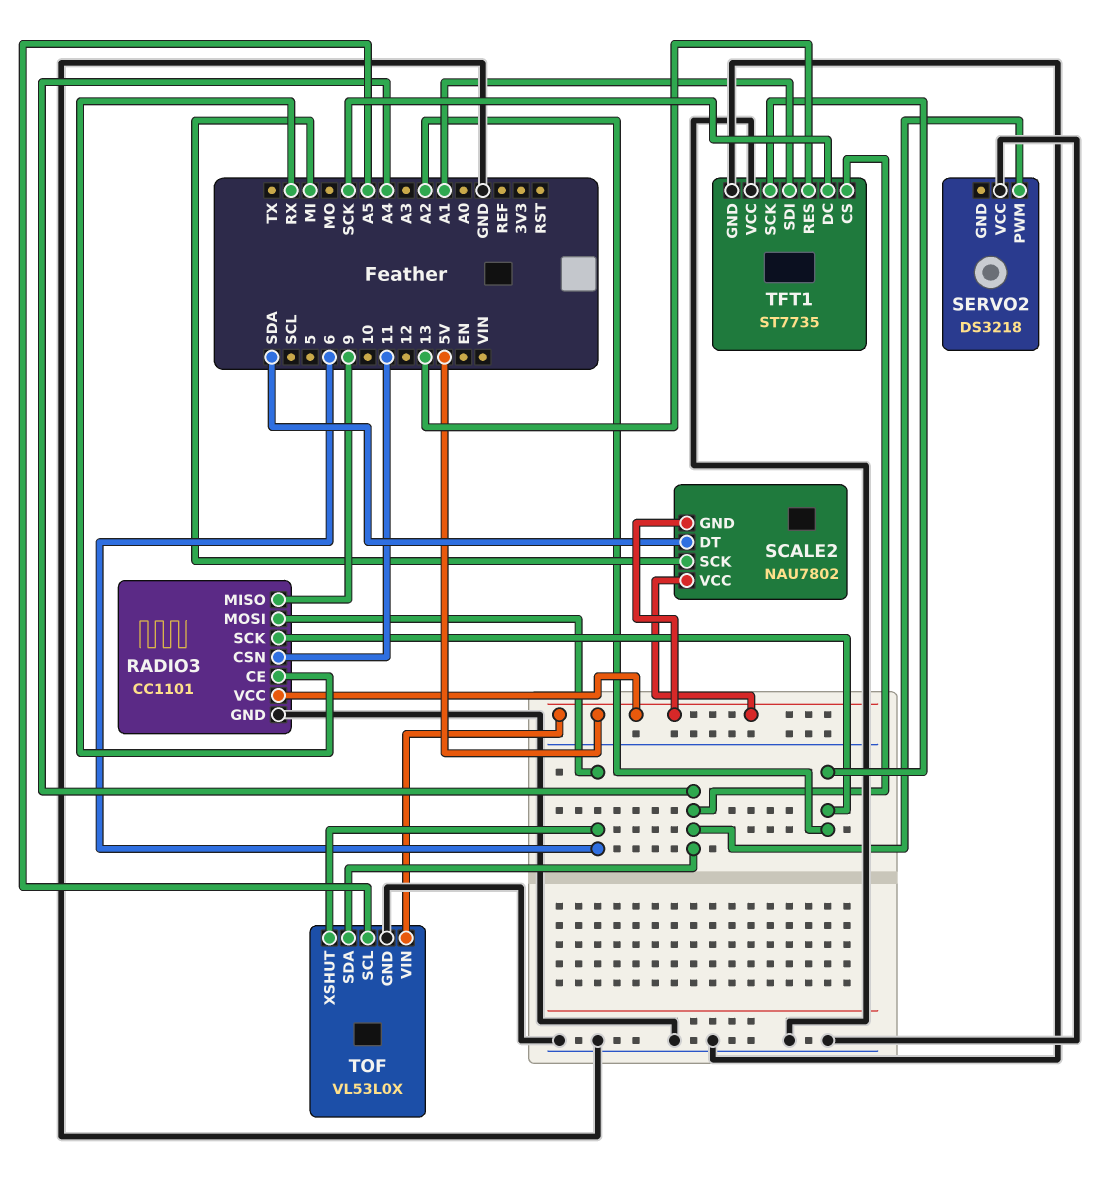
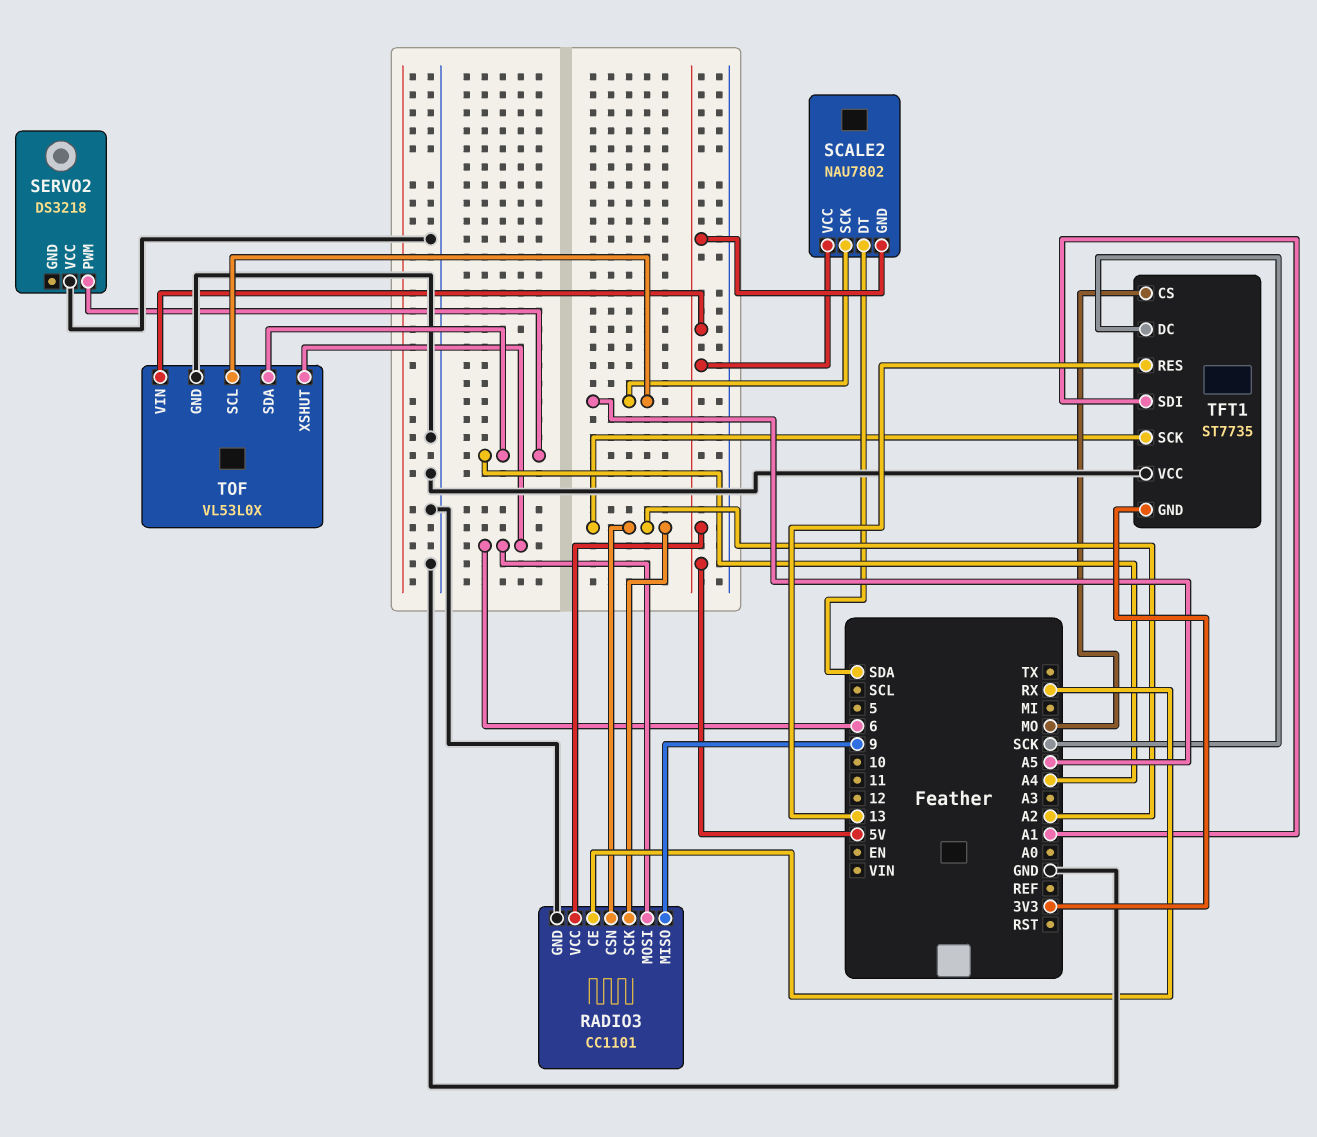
RADIO3 pin CSN: 11 -> A2
SCALE2 pin SCK: MI -> A5
TFT1 pin CS: A4 -> MO
TFT1 pin GND: GND -> 3V3

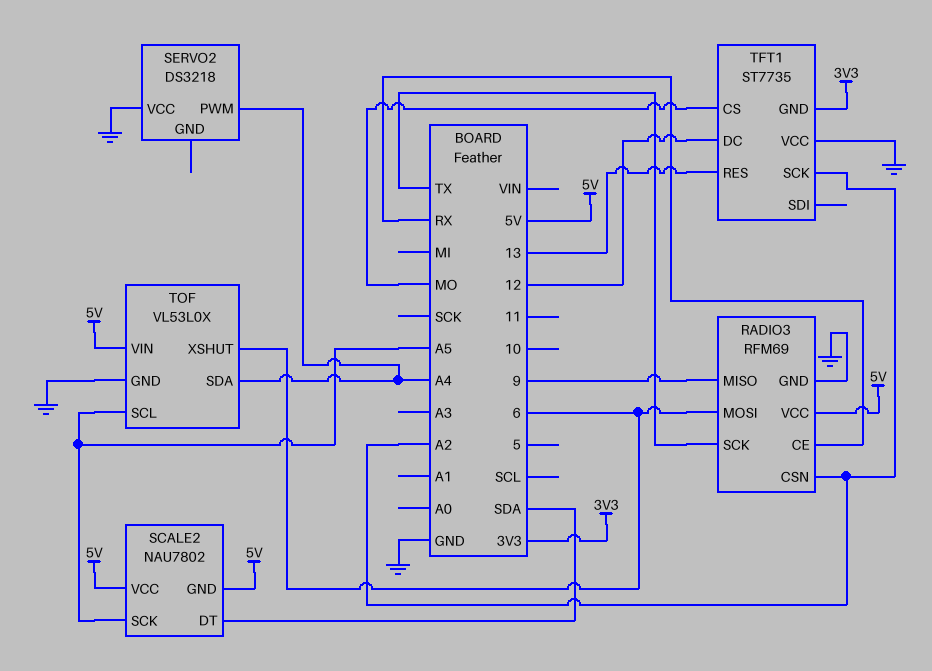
RADIO3: CC1101 -> RFM69
RADIO3 pin SCK: A2 -> TX
TFT1 pin DC: SCK -> 12
TFT1 pin SDI: A1 -> none

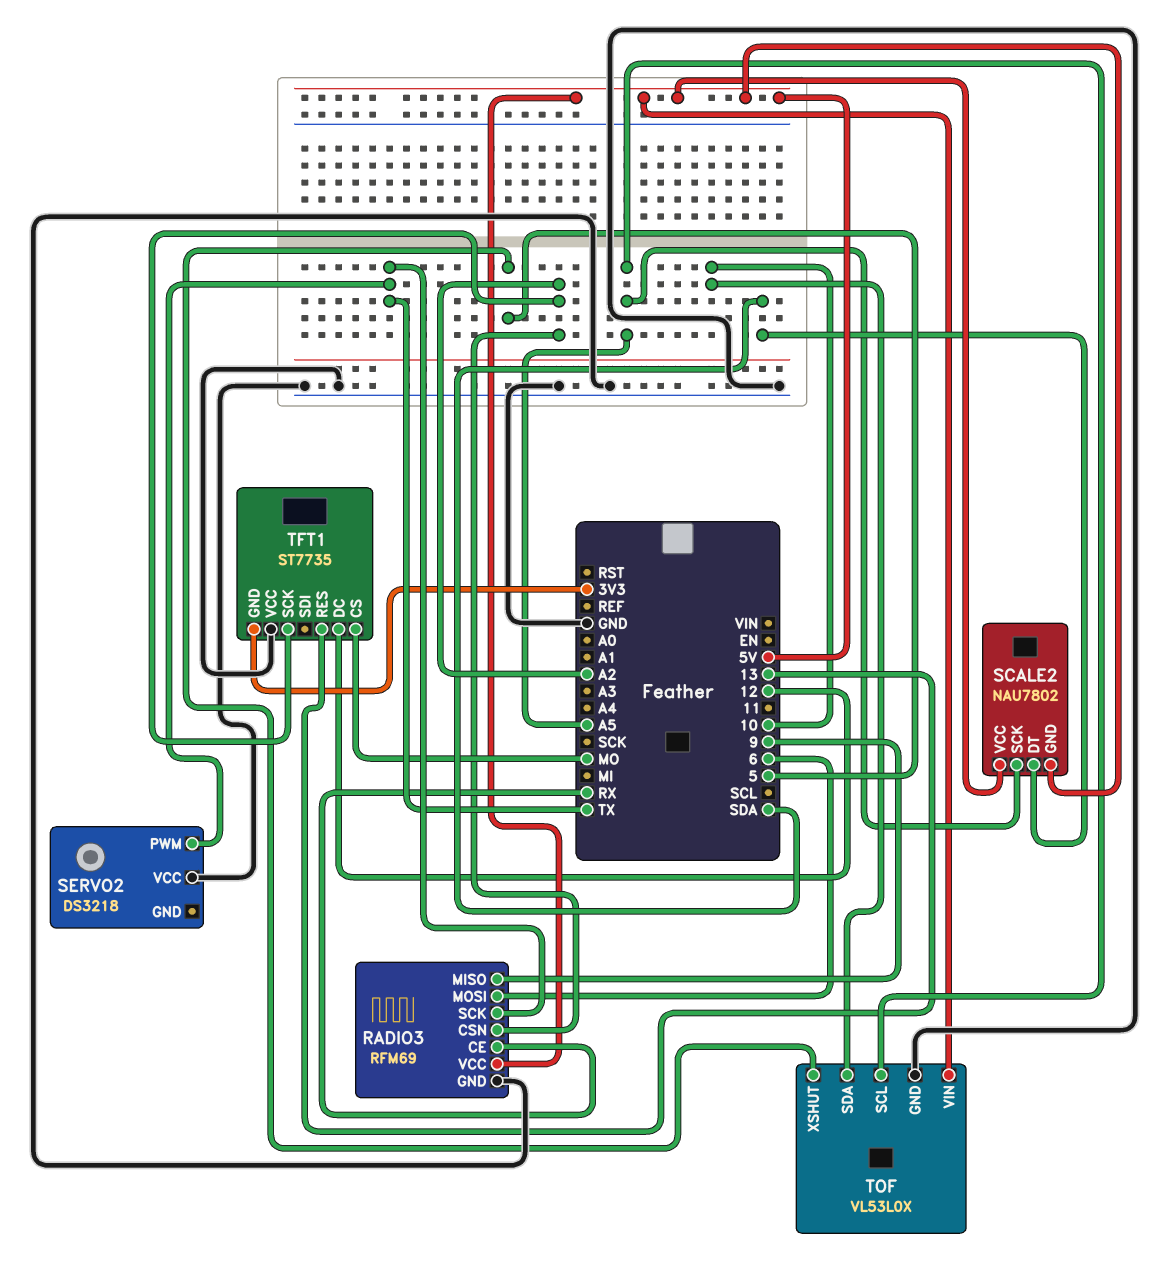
SERVO2 pin PWM: A4 -> TX
TOF pin SDA: A4 -> 10
TOF pin XSHUT: 6 -> 5

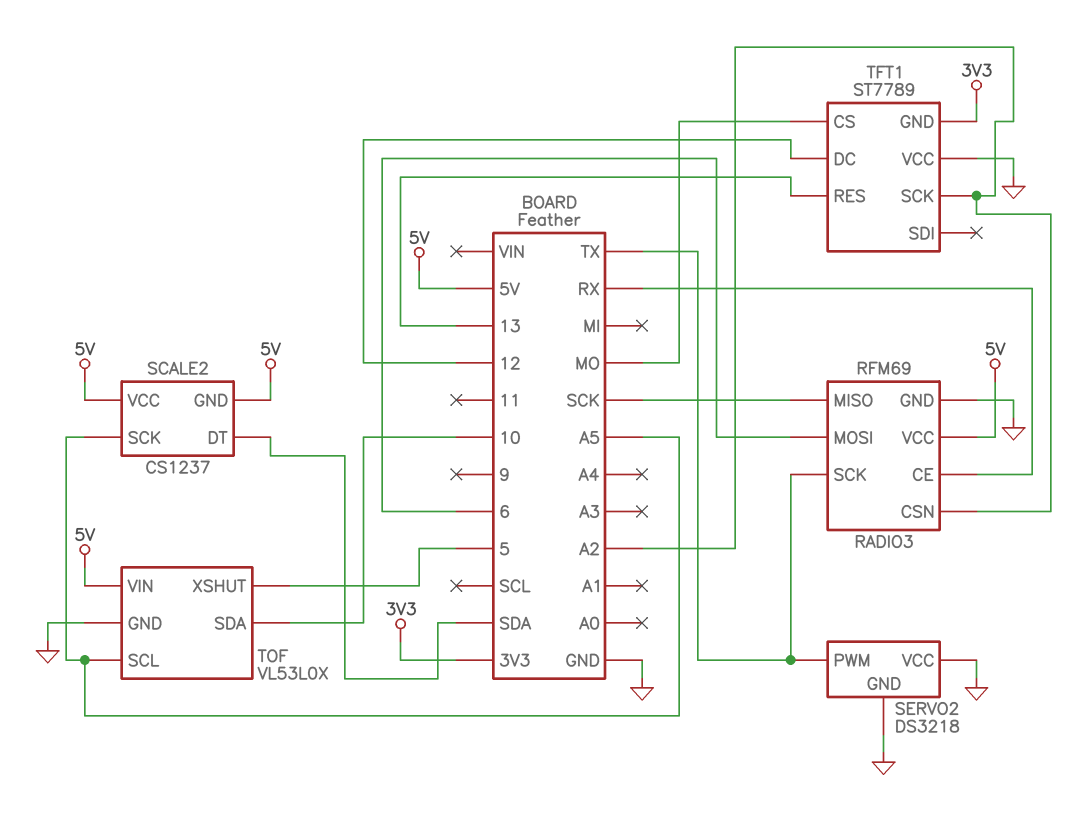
RADIO3 pin MISO: 9 -> SCK
SCALE2: NAU7802 -> CS1237
SERVO2 pin GND: none -> GND
TFT1: ST7735 -> ST7789

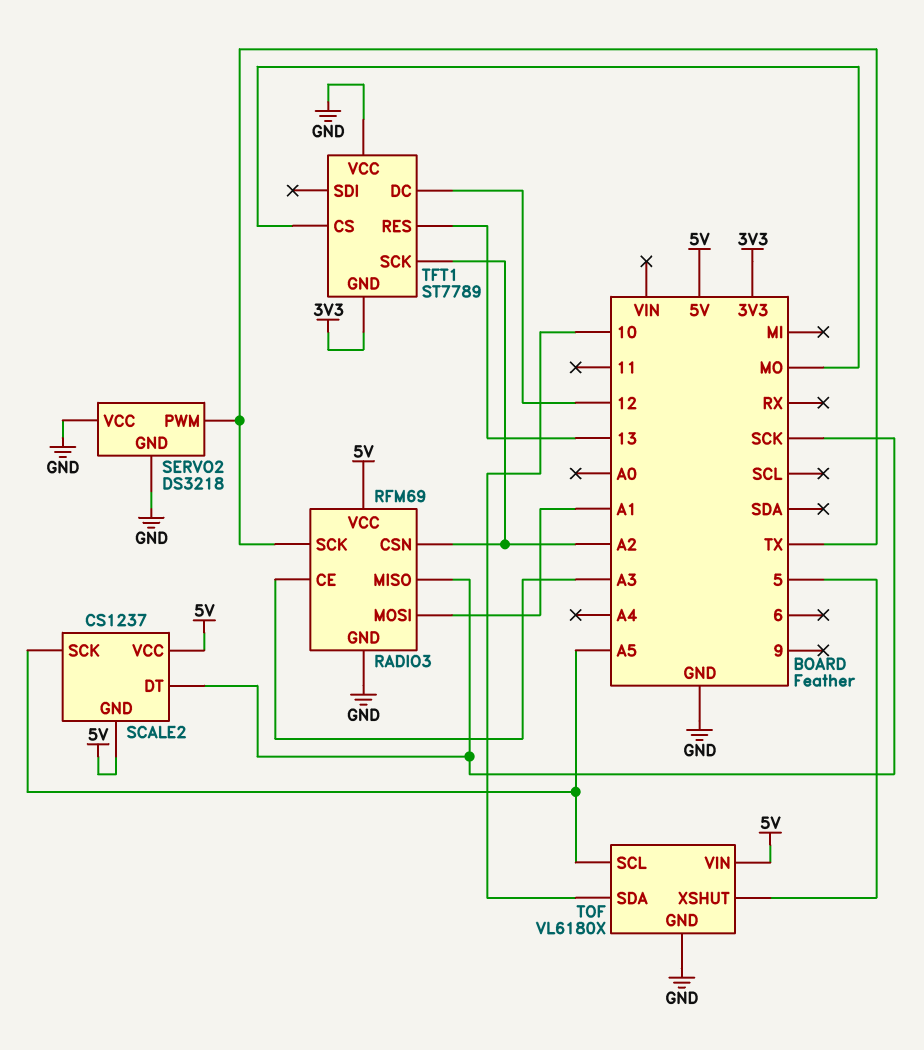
RADIO3 pin CE: RX -> A3
RADIO3 pin MOSI: 6 -> A1
SCALE2 pin DT: SDA -> SCK
TOF: VL53L0X -> VL6180X

